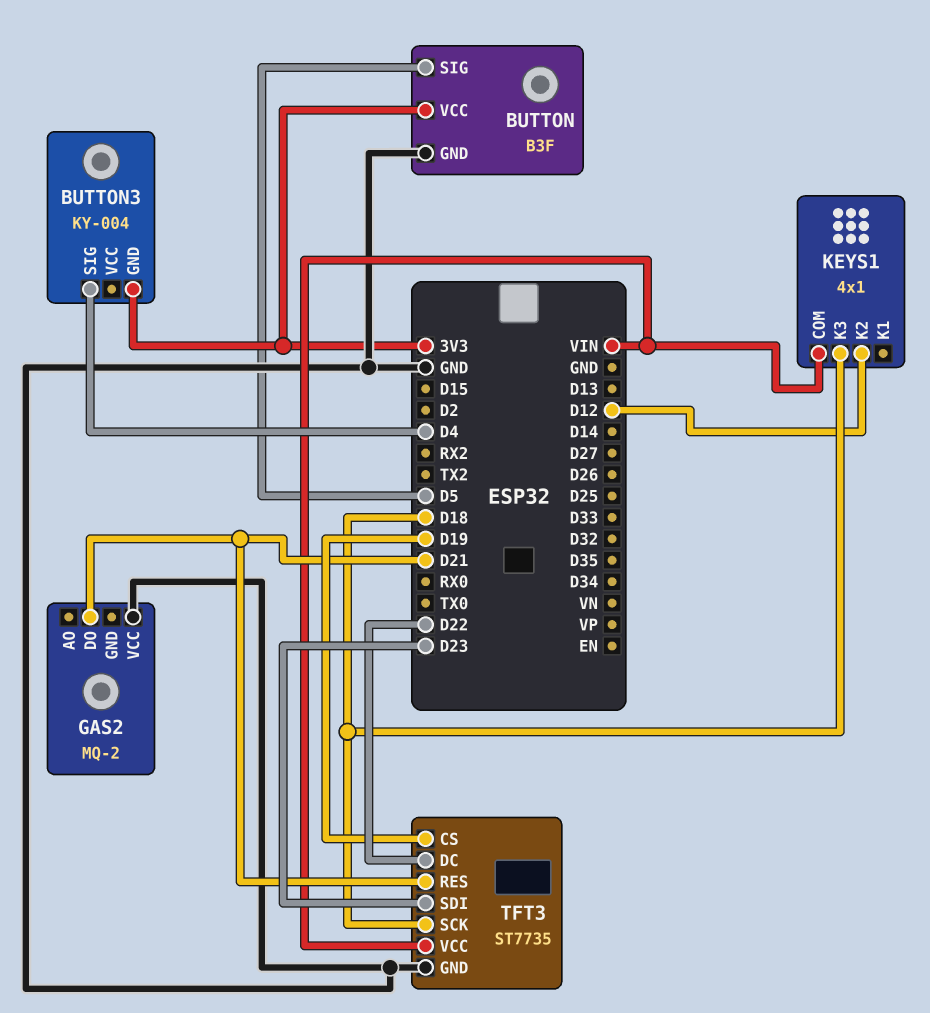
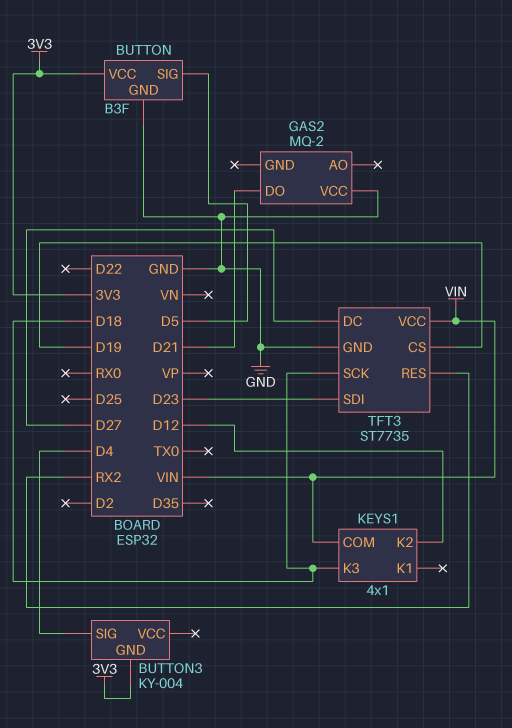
TFT3 pin DC: D22 -> D27
TFT3 pin RES: D21 -> RX2

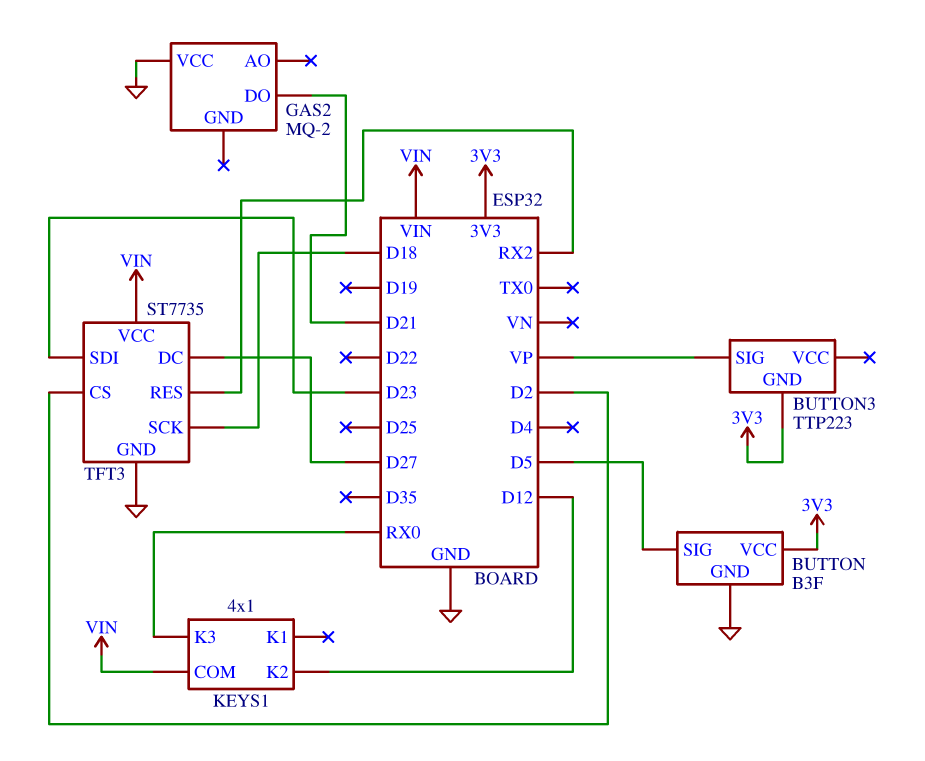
BUTTON3: KY-004 -> TTP223
BUTTON3 pin SIG: D4 -> VP
KEYS1 pin K3: D18 -> RX0
TFT3 pin CS: D19 -> D2

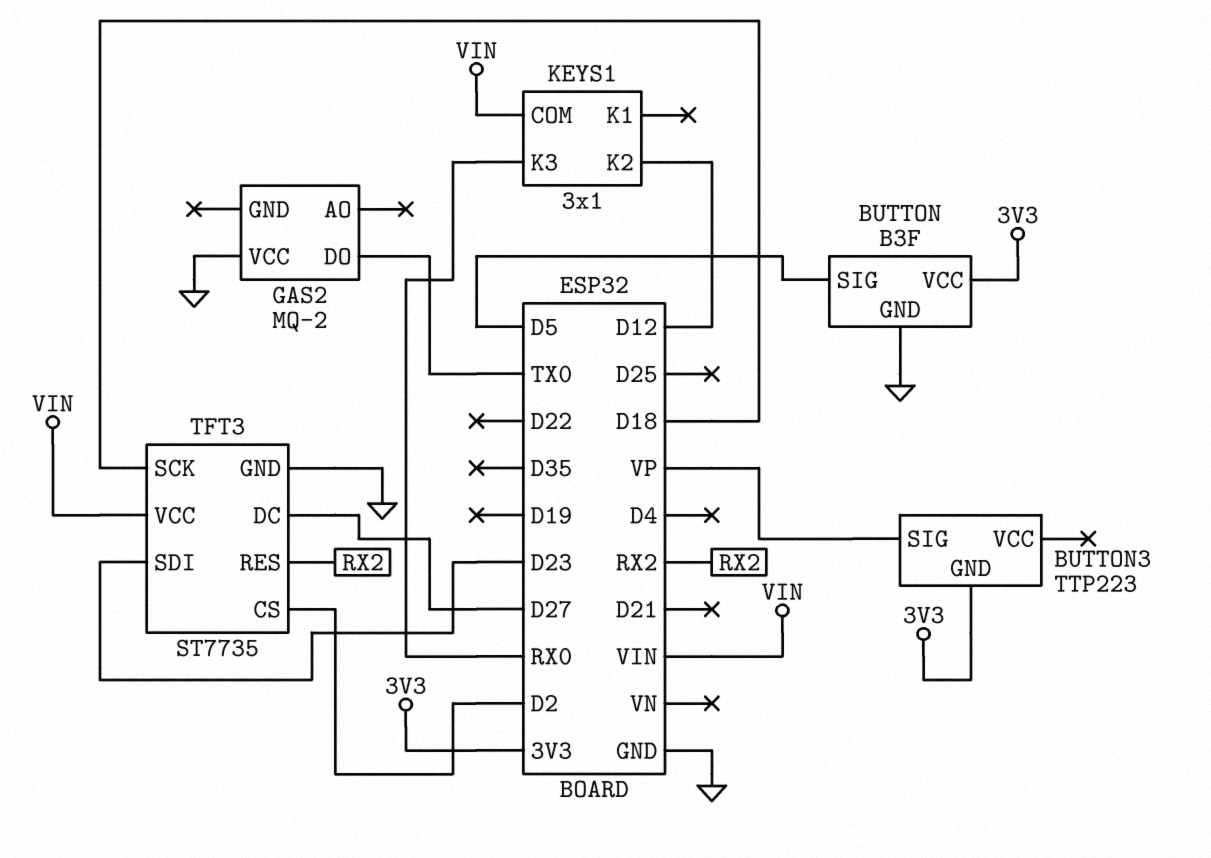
GAS2 pin DO: D21 -> TX0
KEYS1: 4x1 -> 3x1

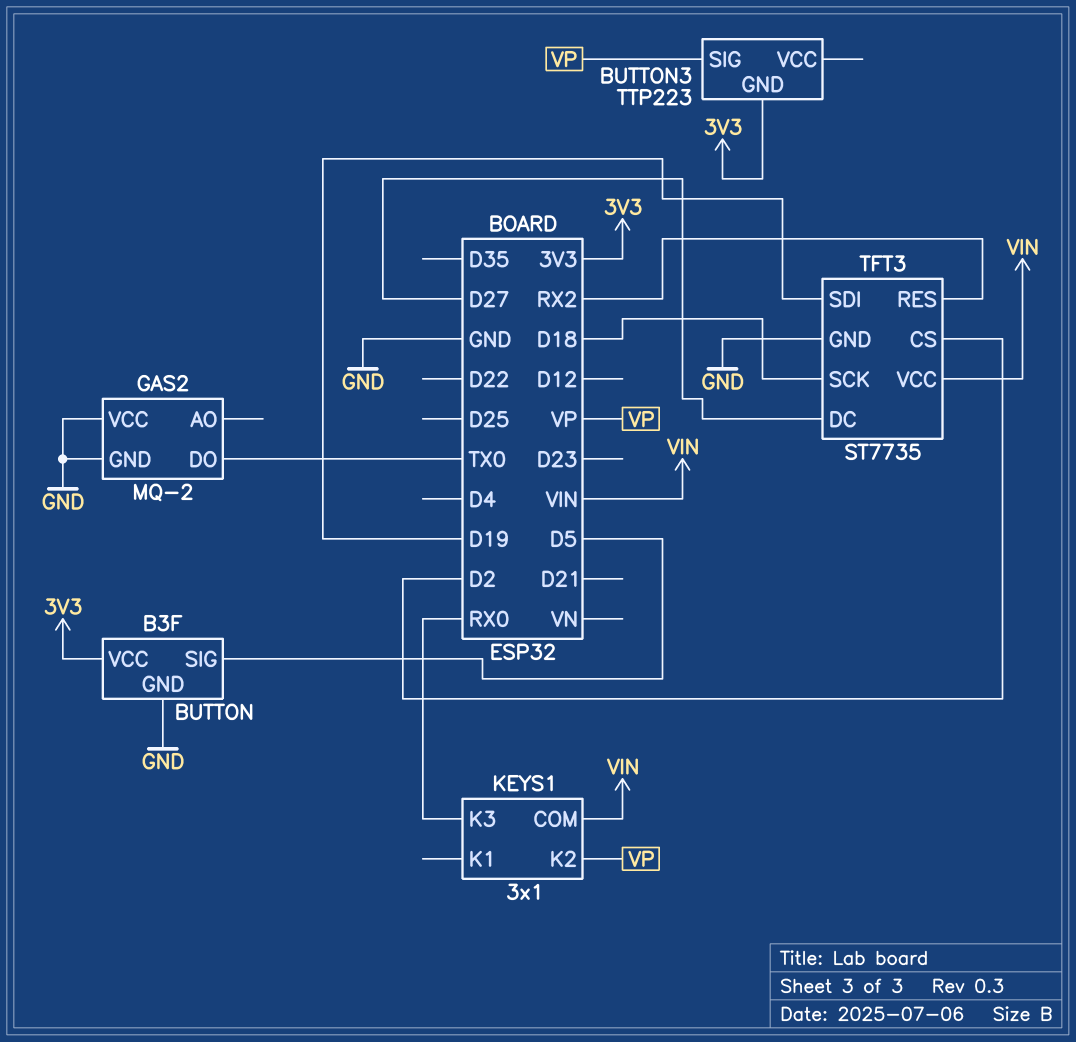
GAS2 pin GND: none -> GND
KEYS1 pin K2: D12 -> VP
TFT3 pin SDI: D23 -> D19

